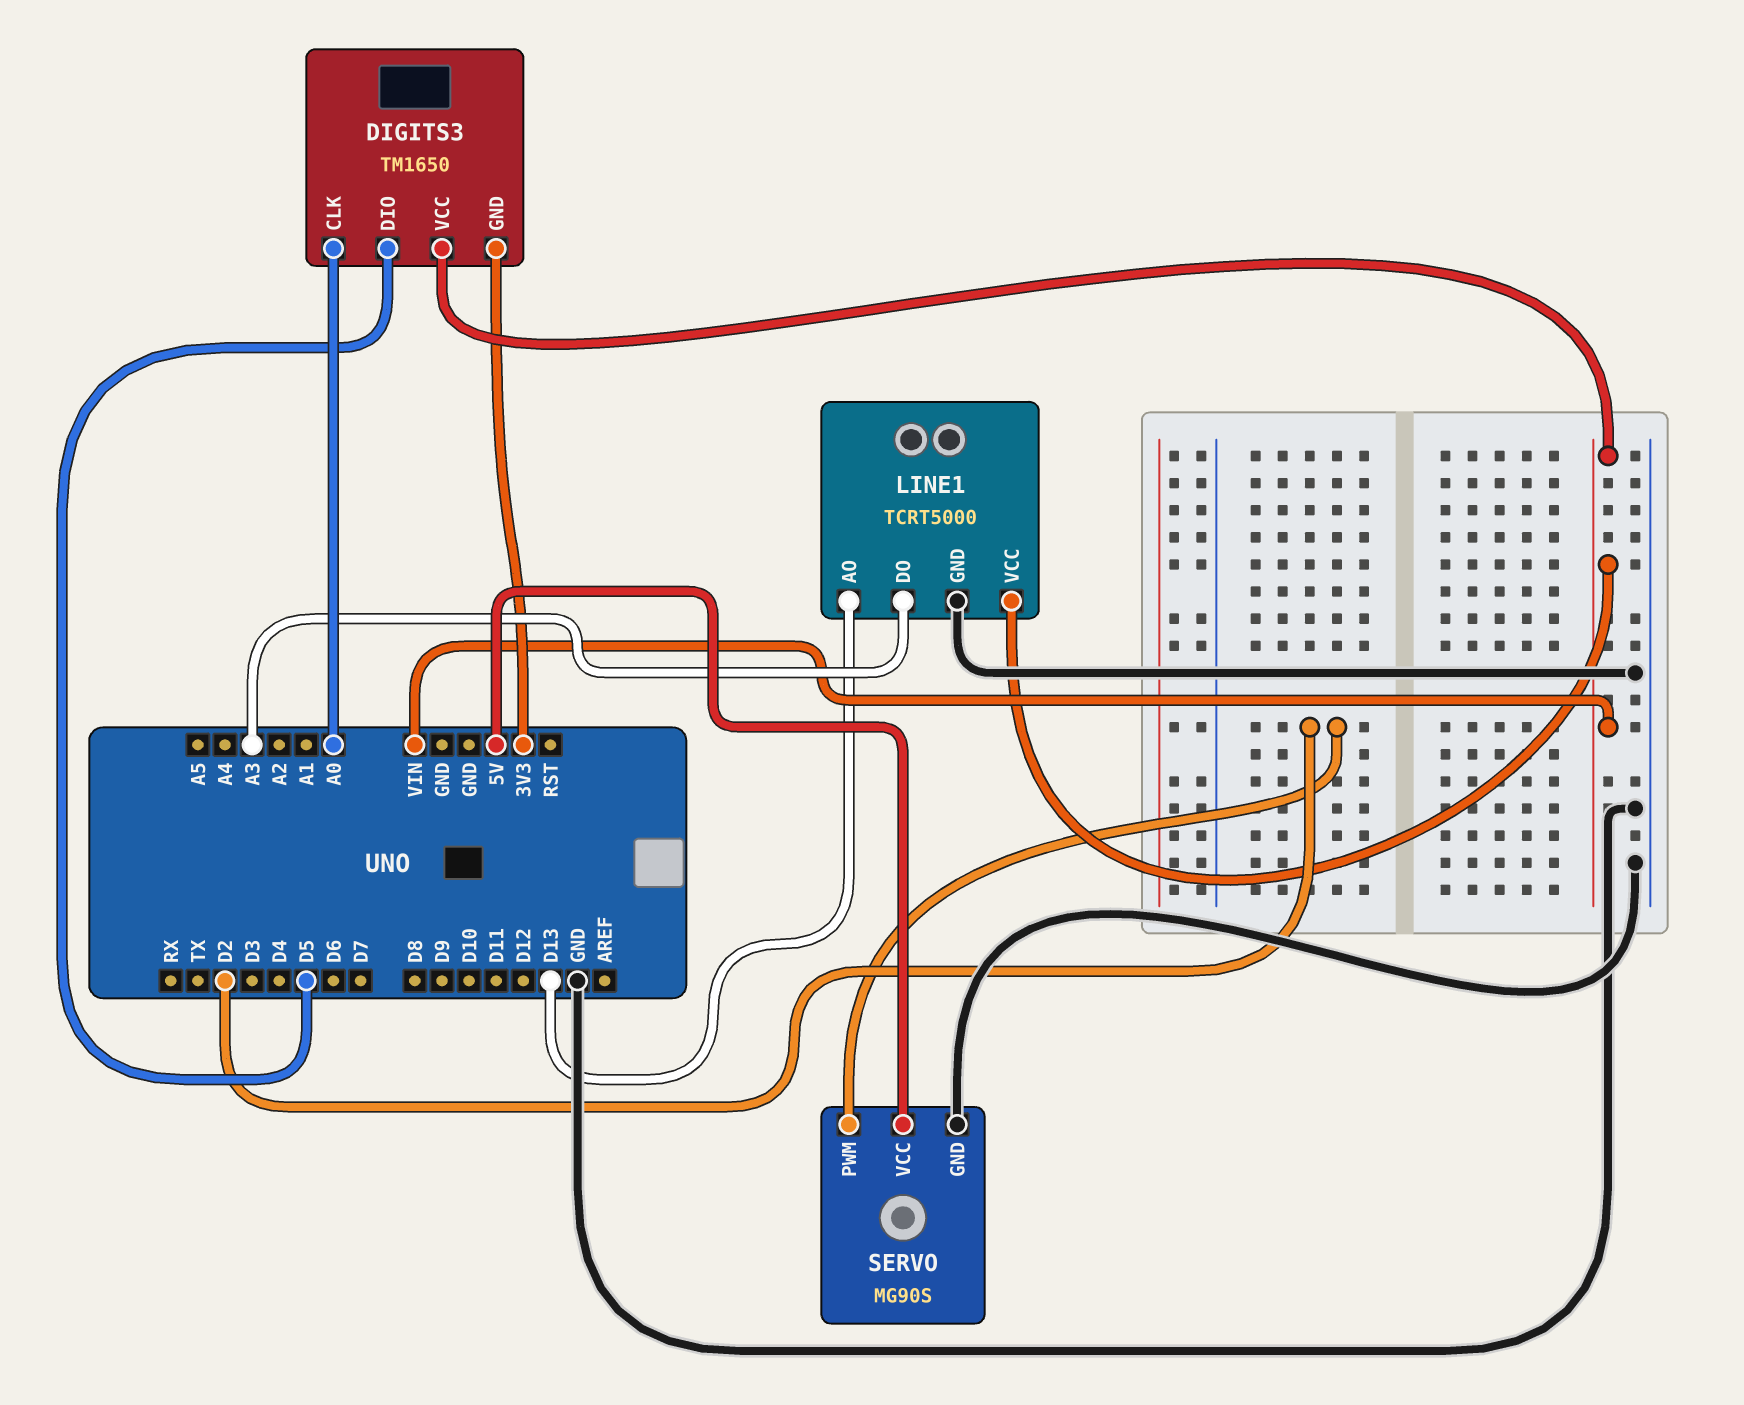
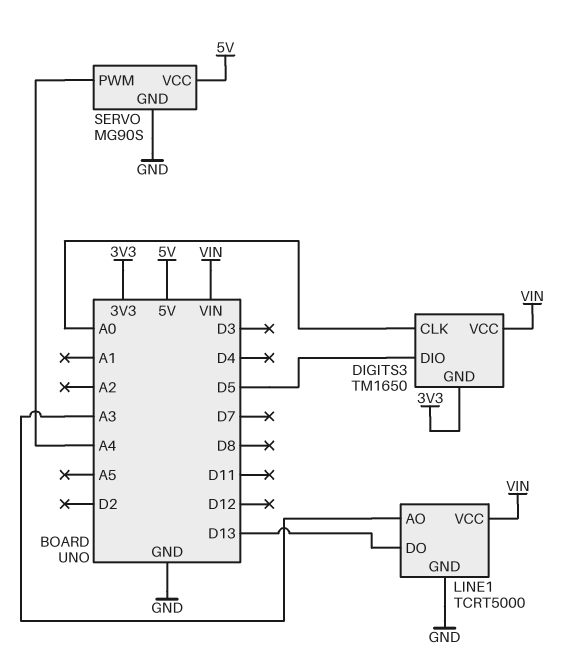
LINE1 pin AO: D13 -> A3
LINE1 pin DO: A3 -> D13
SERVO pin PWM: D2 -> A4

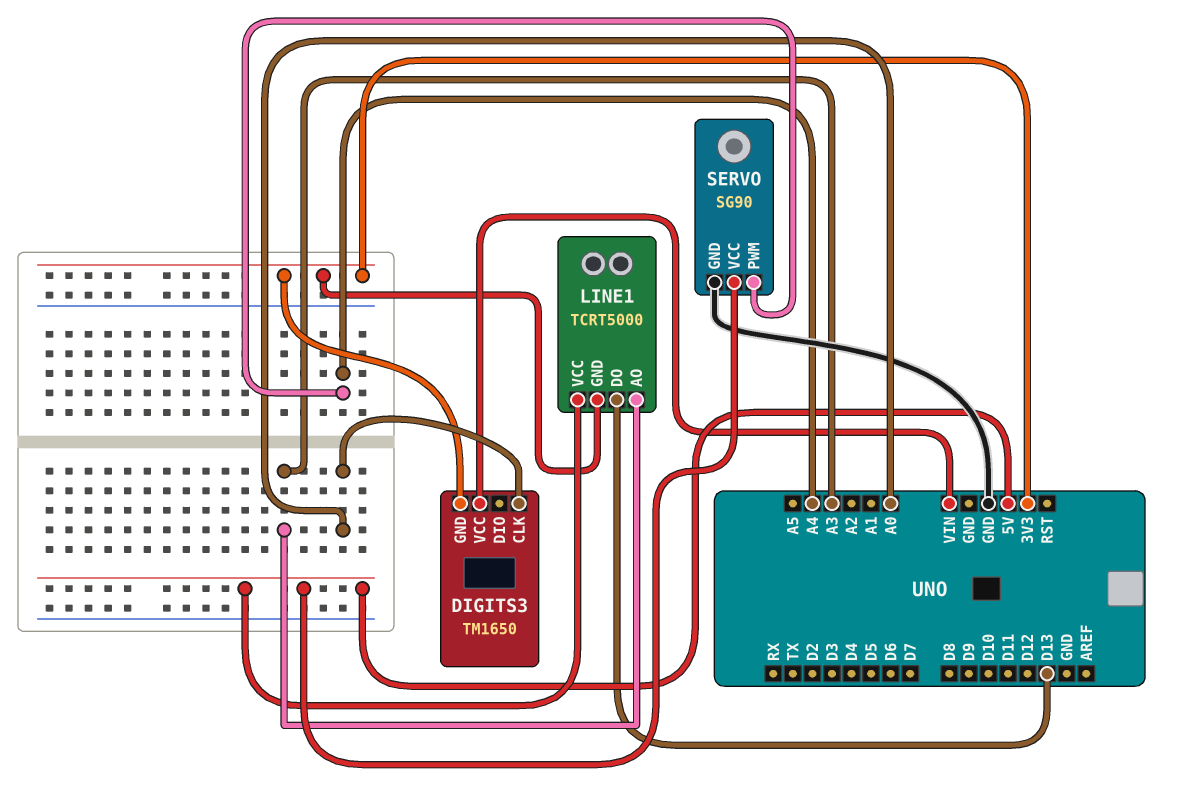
DIGITS3 pin DIO: D5 -> none
LINE1 pin GND: GND -> 3V3
LINE1 pin VCC: VIN -> 5V
SERVO: MG90S -> SG90

